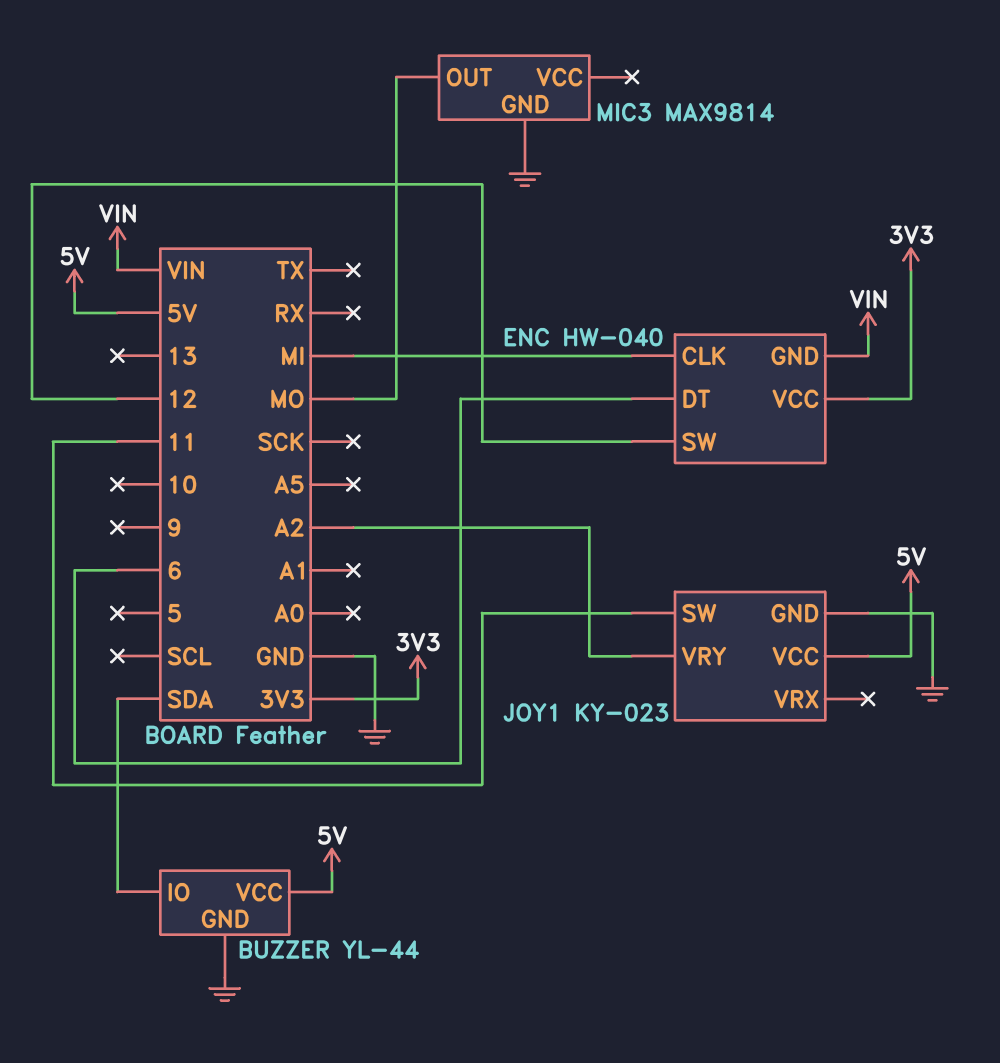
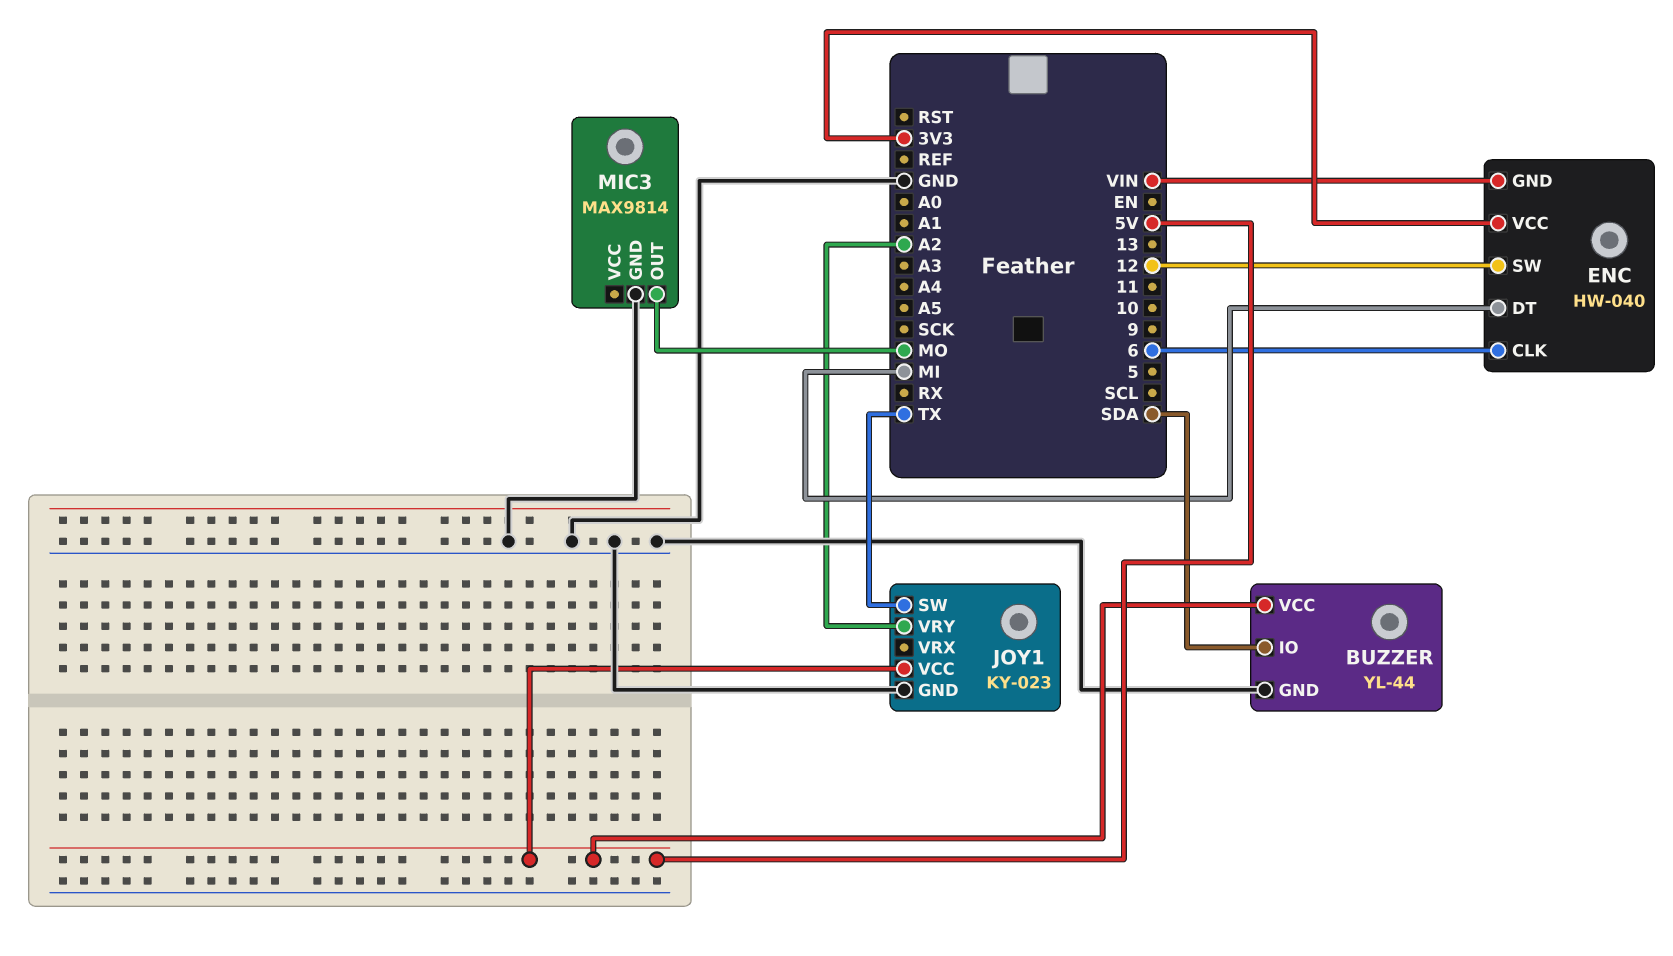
ENC pin CLK: MI -> 6
ENC pin DT: 6 -> MI
JOY1 pin SW: 11 -> TX

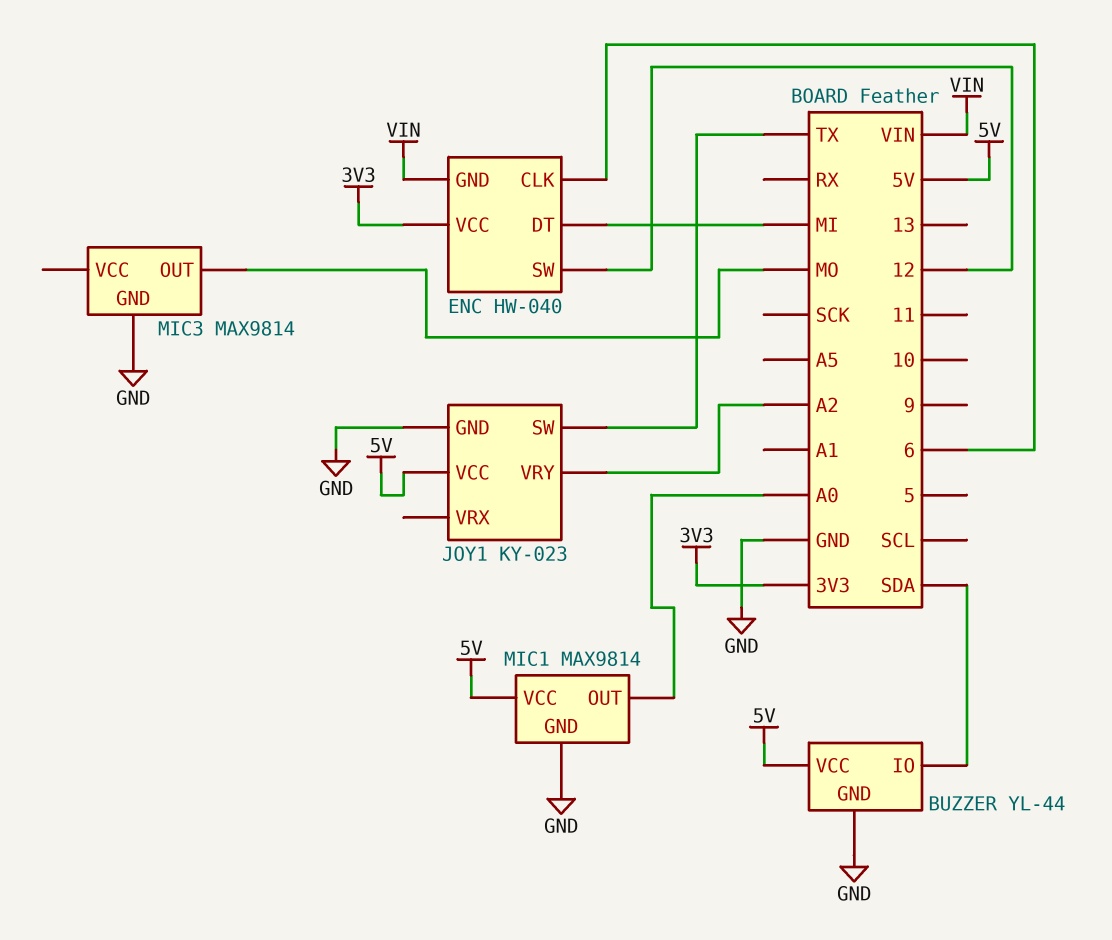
MIC1: none -> MAX9814
MIC1 pin GND: none -> GND
MIC1 pin OUT: none -> A0
MIC1 pin VCC: none -> 5V

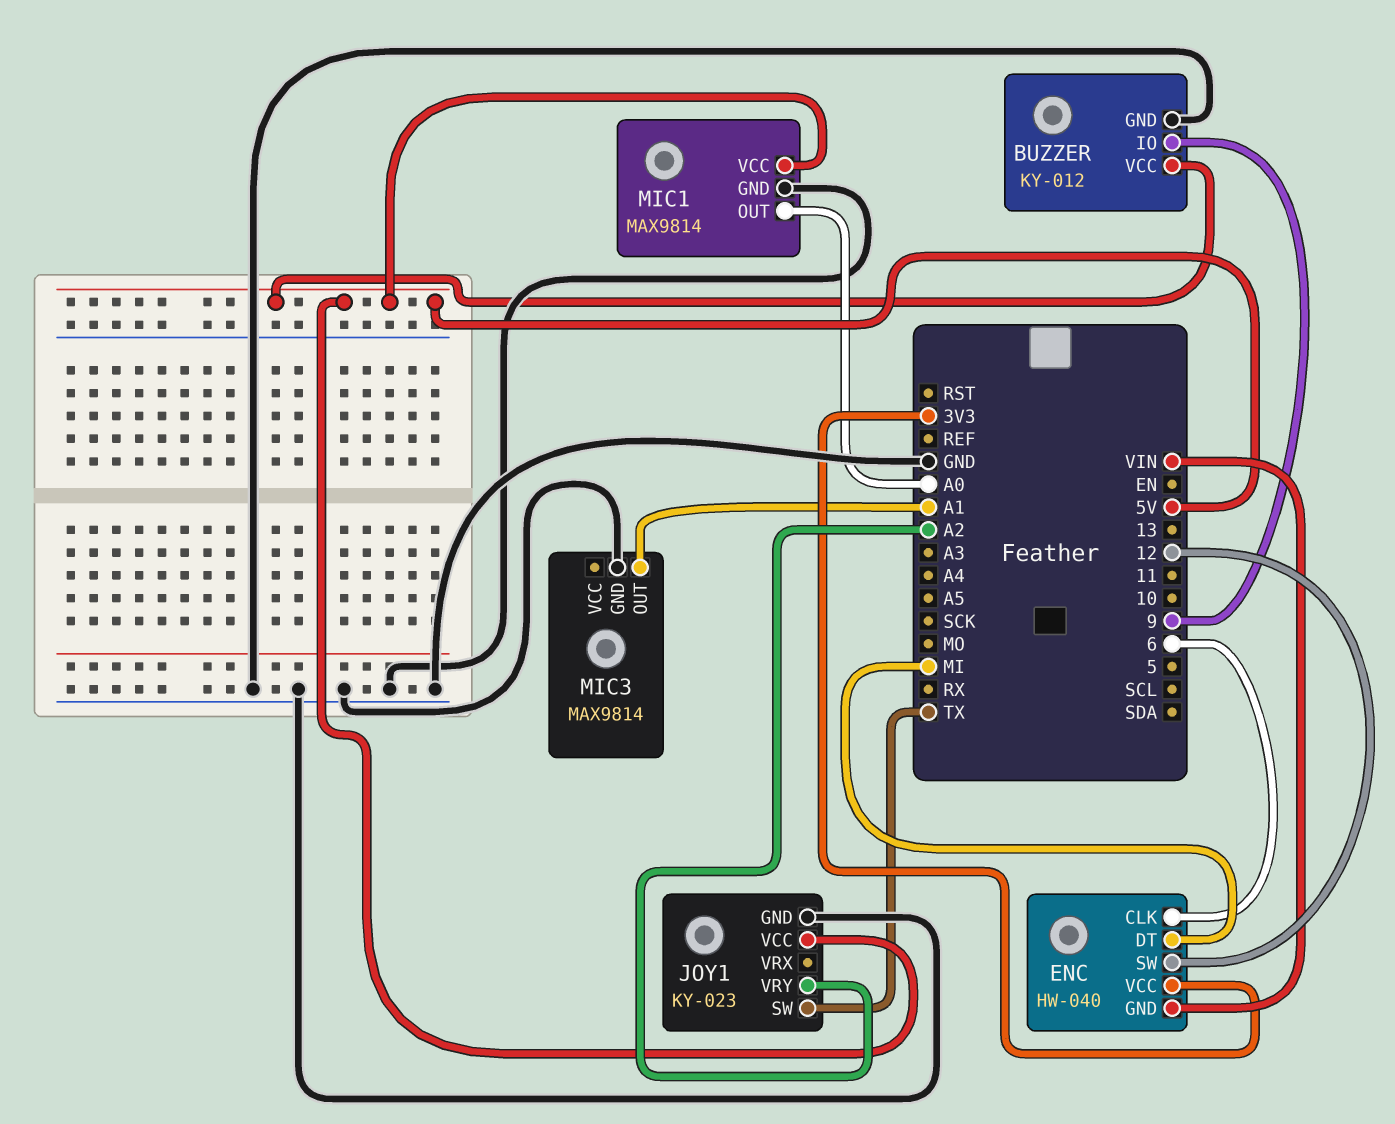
BUZZER: YL-44 -> KY-012
BUZZER pin IO: SDA -> 9
MIC3 pin OUT: MO -> A1

